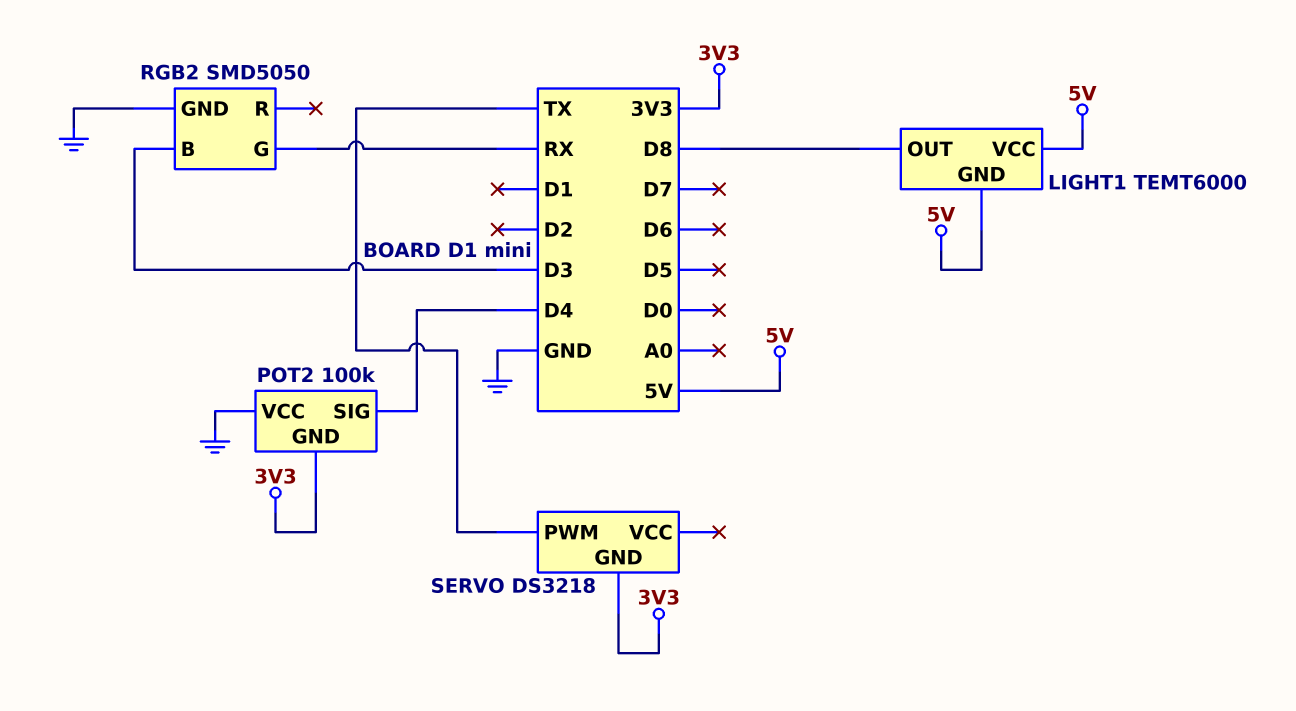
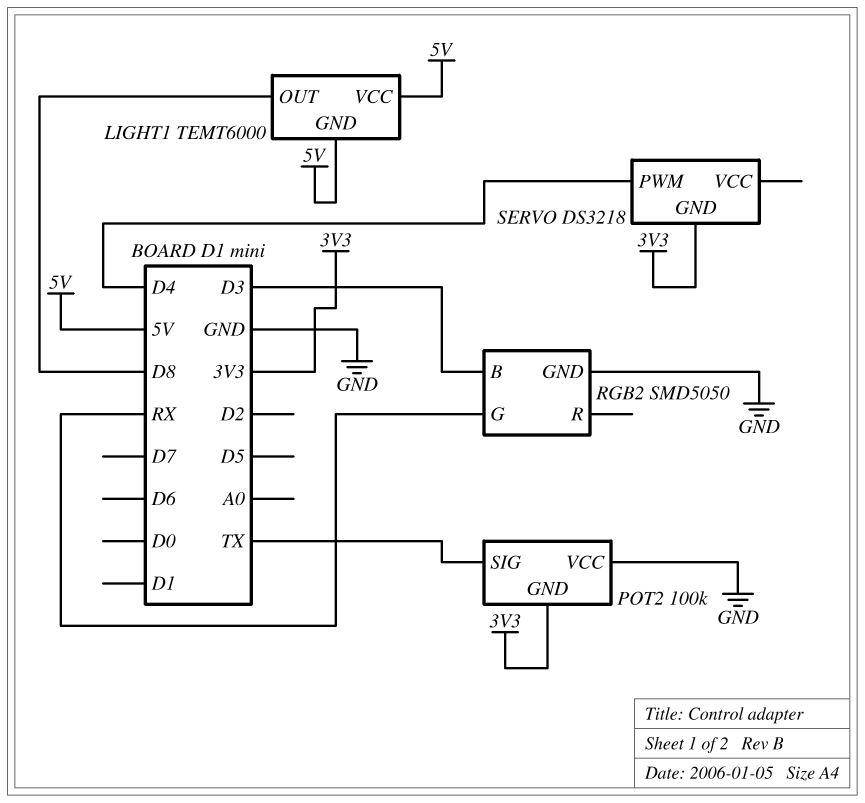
POT2 pin SIG: D4 -> TX
SERVO pin PWM: TX -> D4

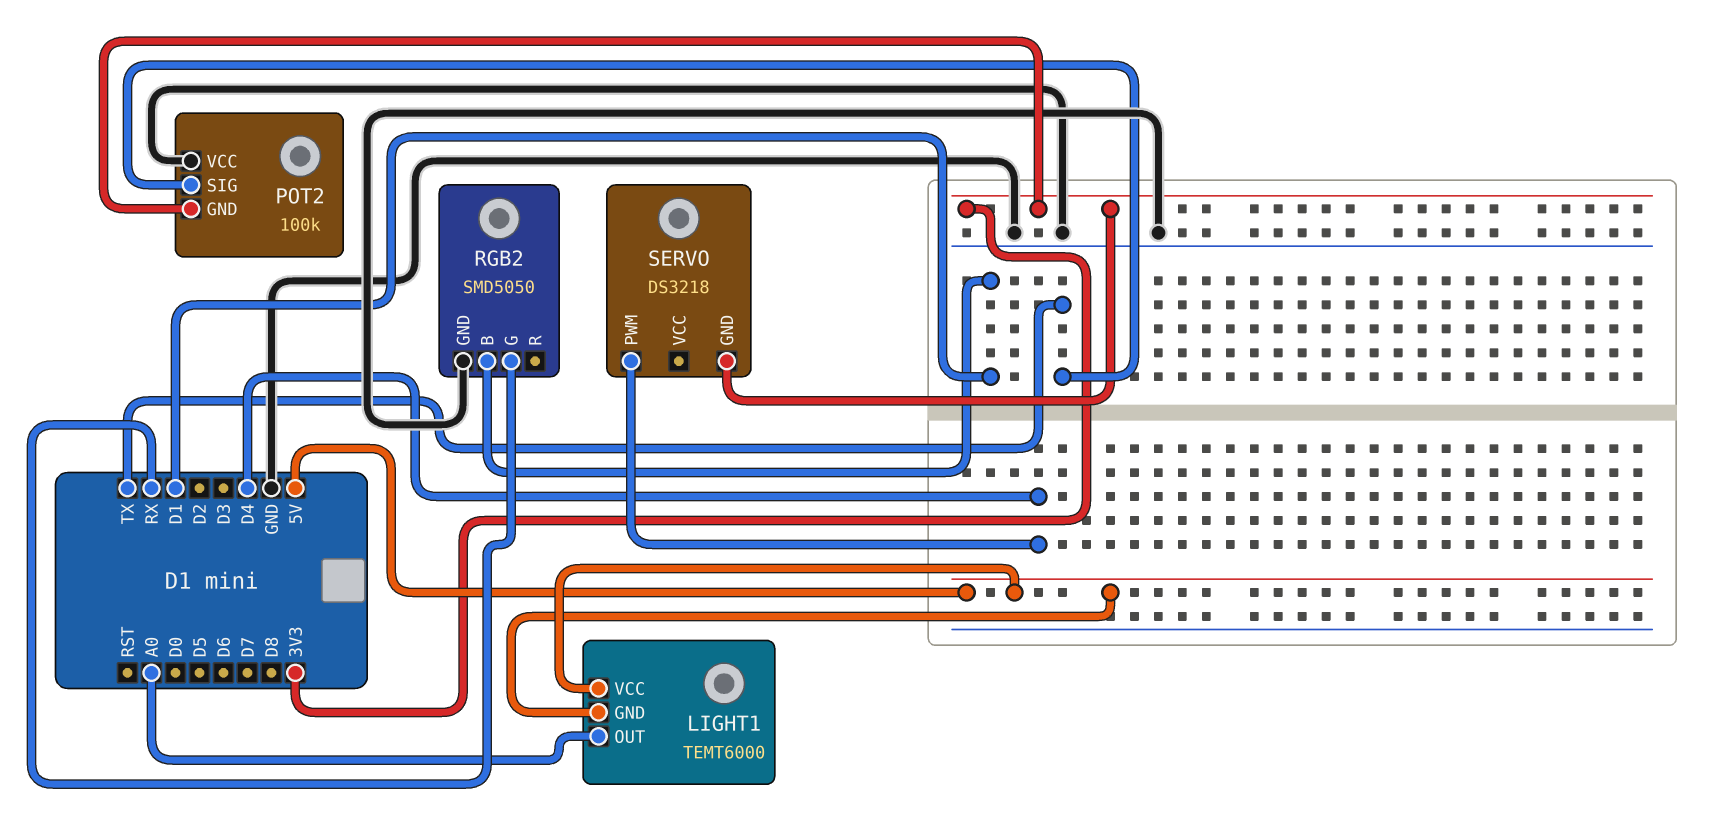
LIGHT1 pin OUT: D8 -> A0
RGB2 pin B: D3 -> D1

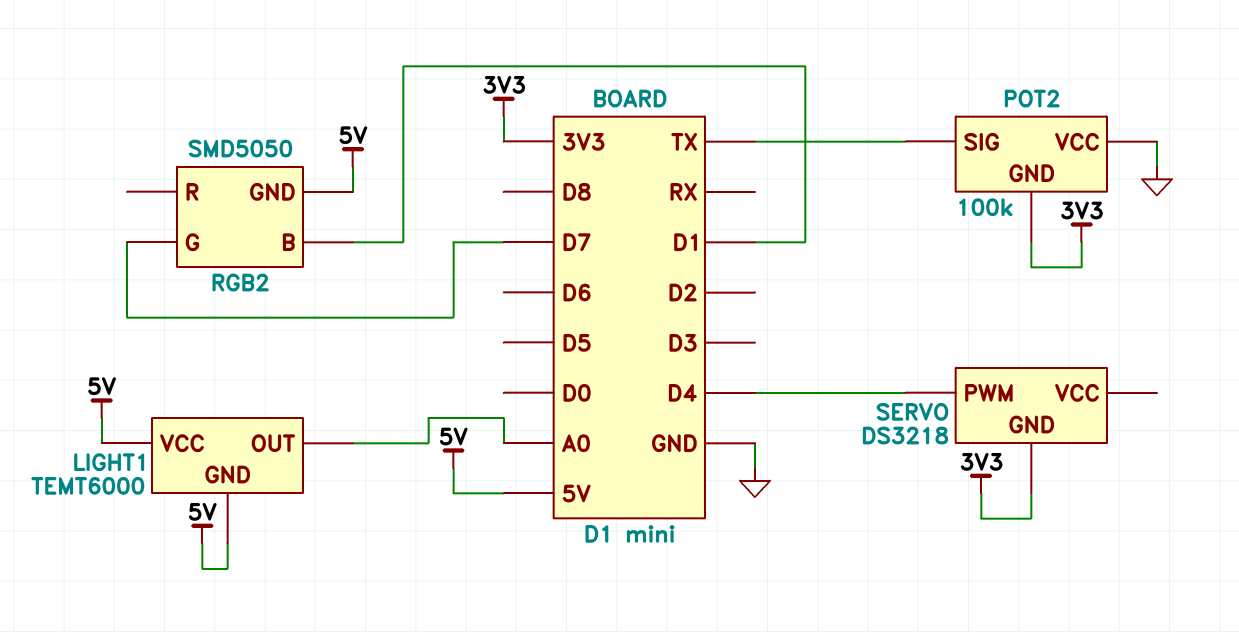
RGB2 pin G: RX -> D7
RGB2 pin GND: GND -> 5V

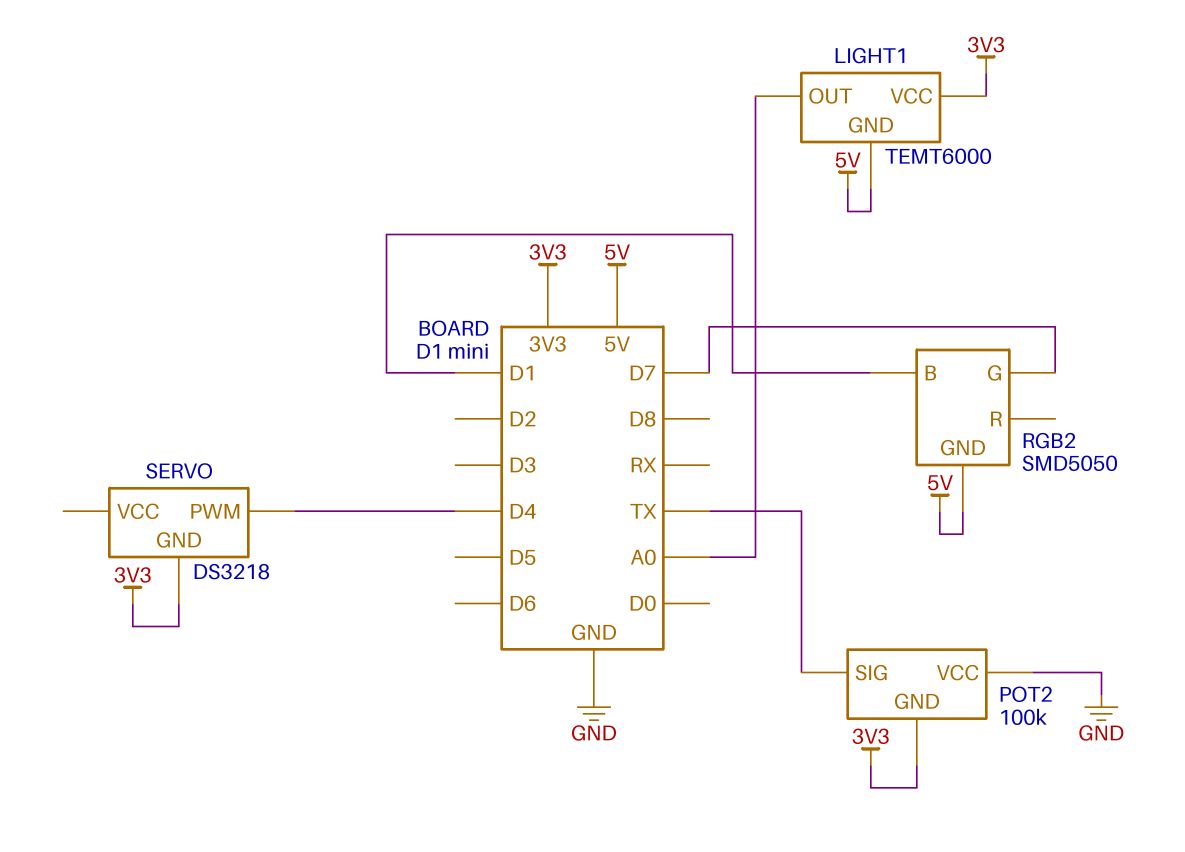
LIGHT1 pin VCC: 5V -> 3V3

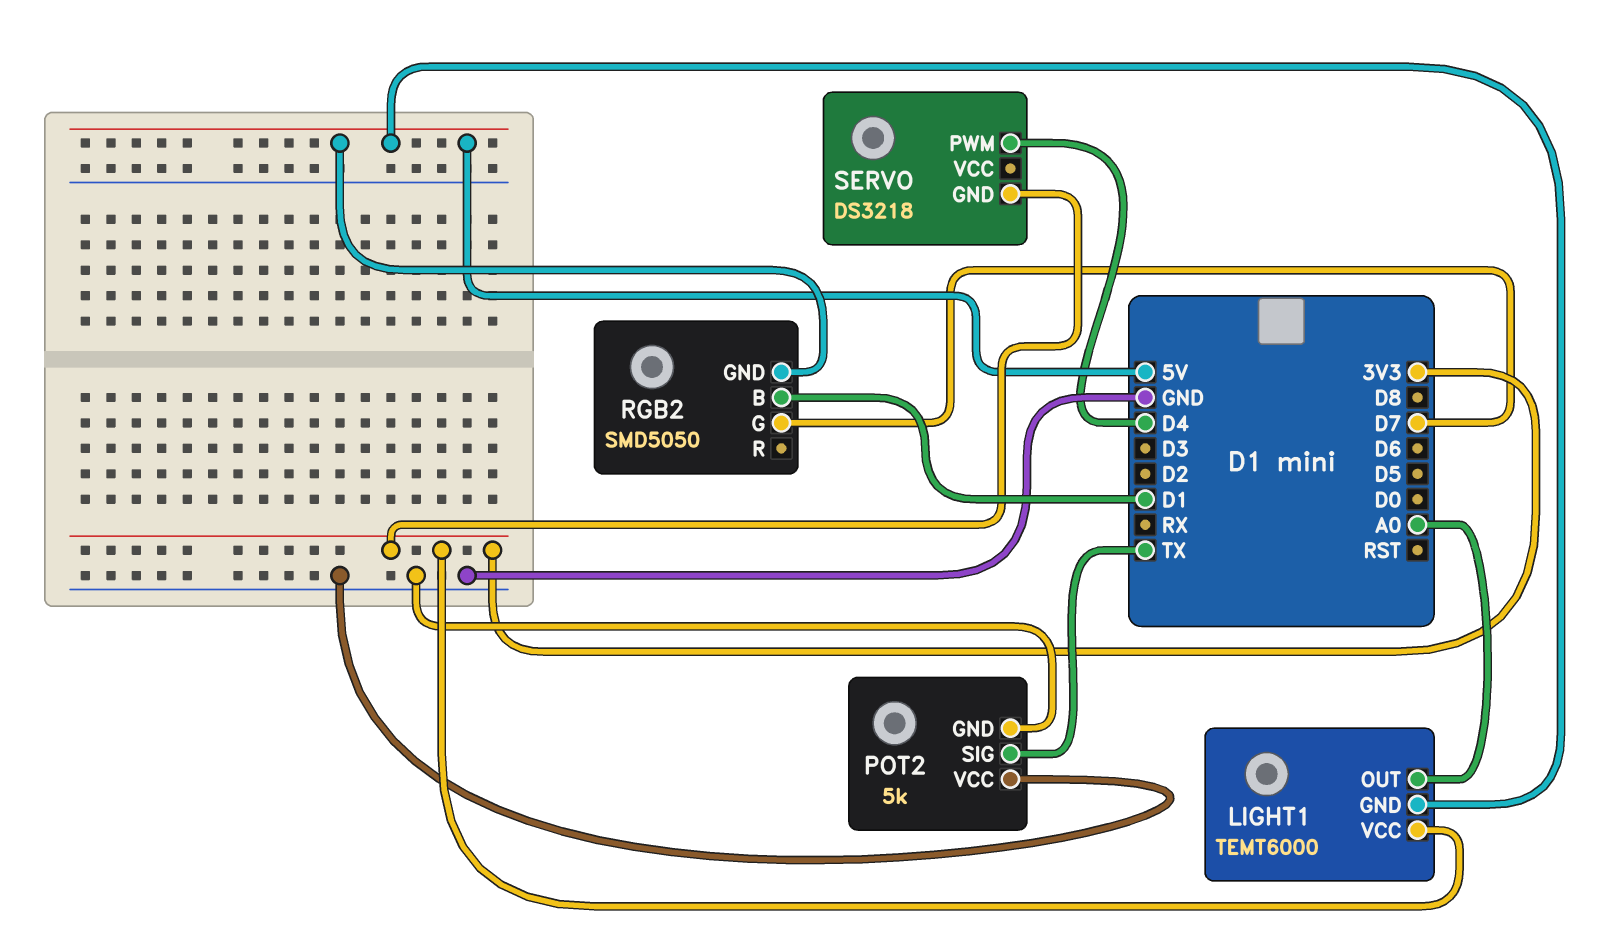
POT2: 100k -> 5k
POT2 pin GND: 3V3 -> GND

